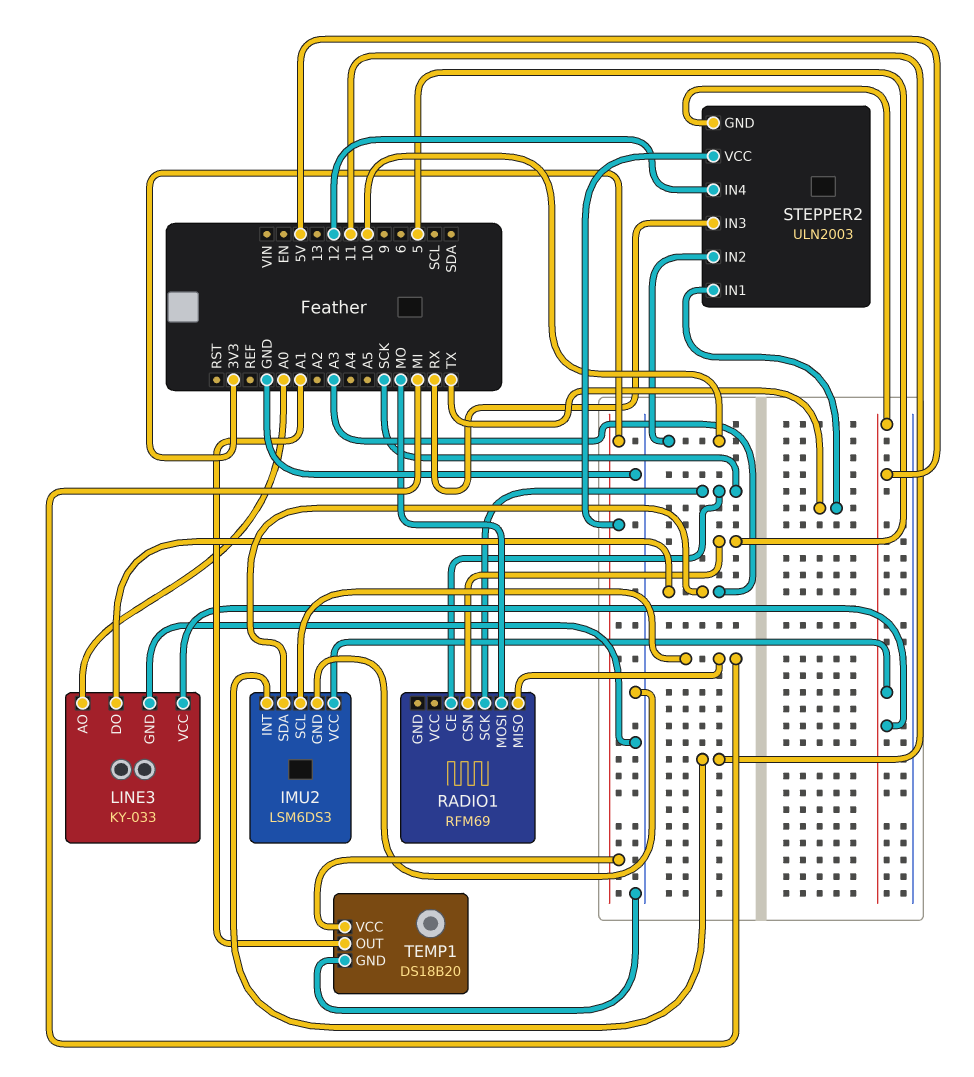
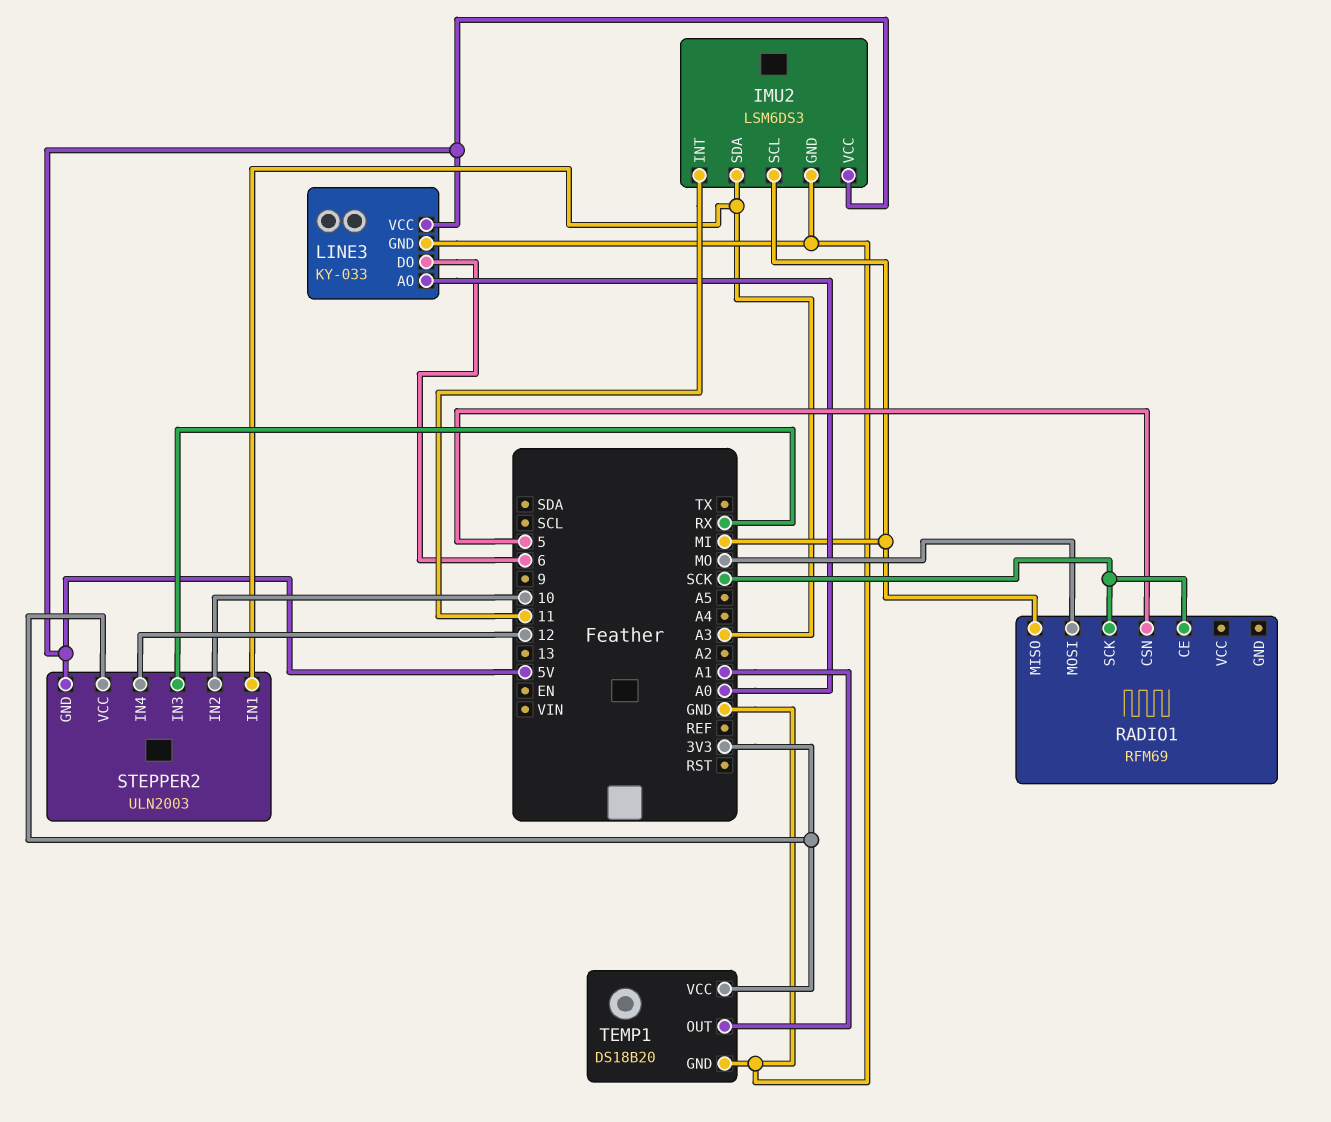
LINE3 pin DO: A3 -> 6
STEPPER2 pin IN1: TX -> A3

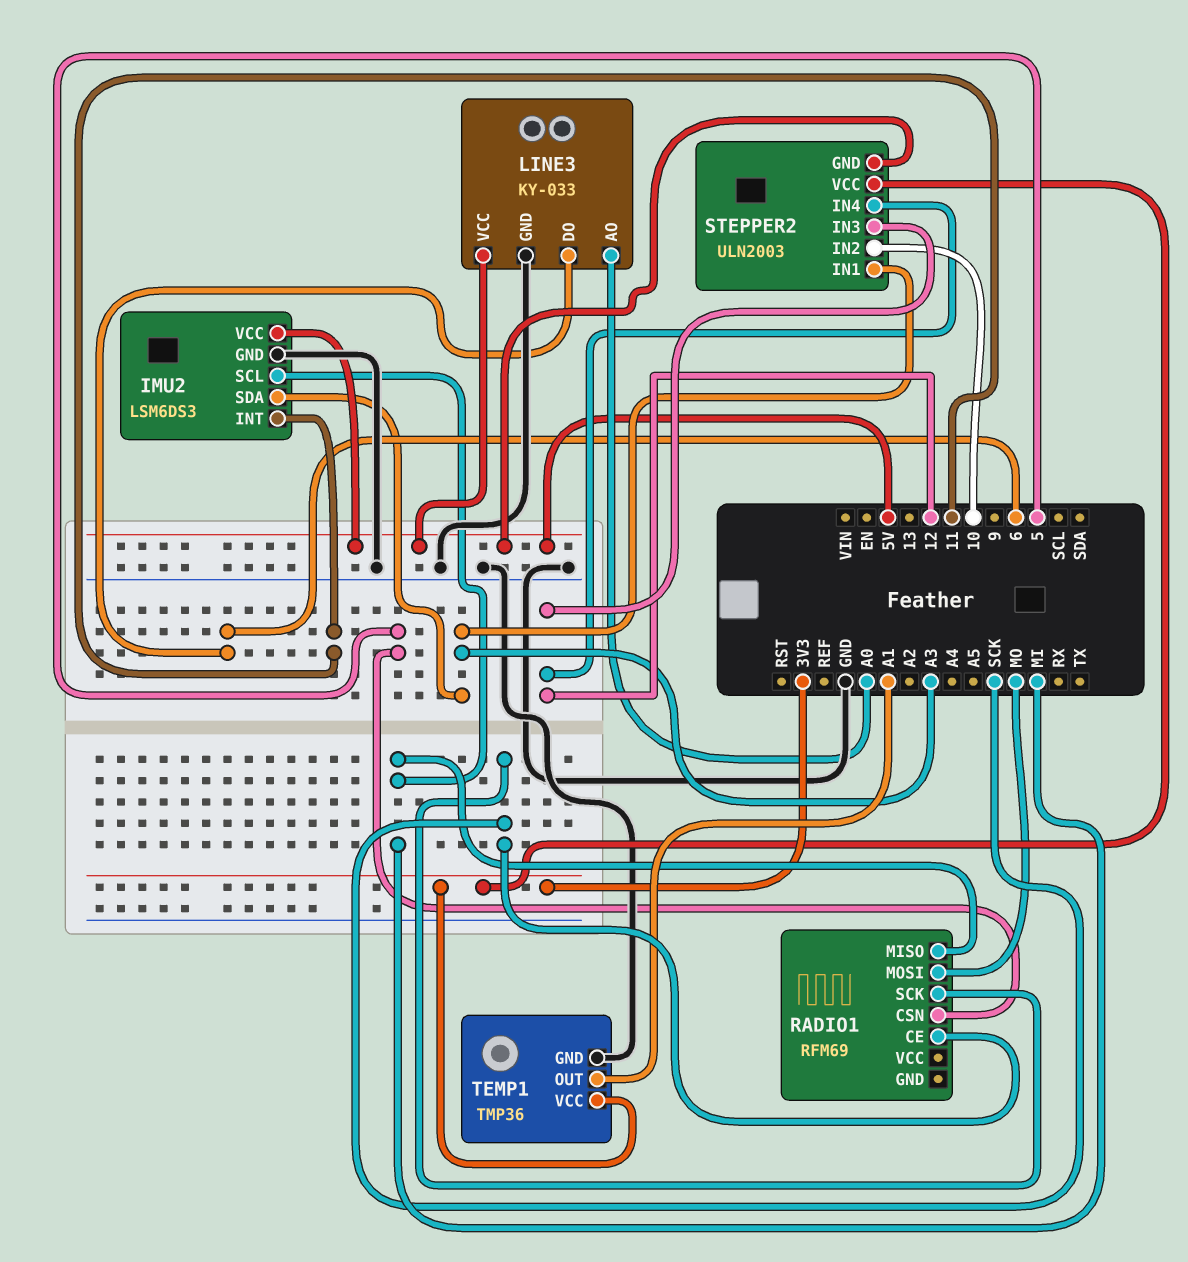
STEPPER2 pin IN3: RX -> 12
TEMP1: DS18B20 -> TMP36

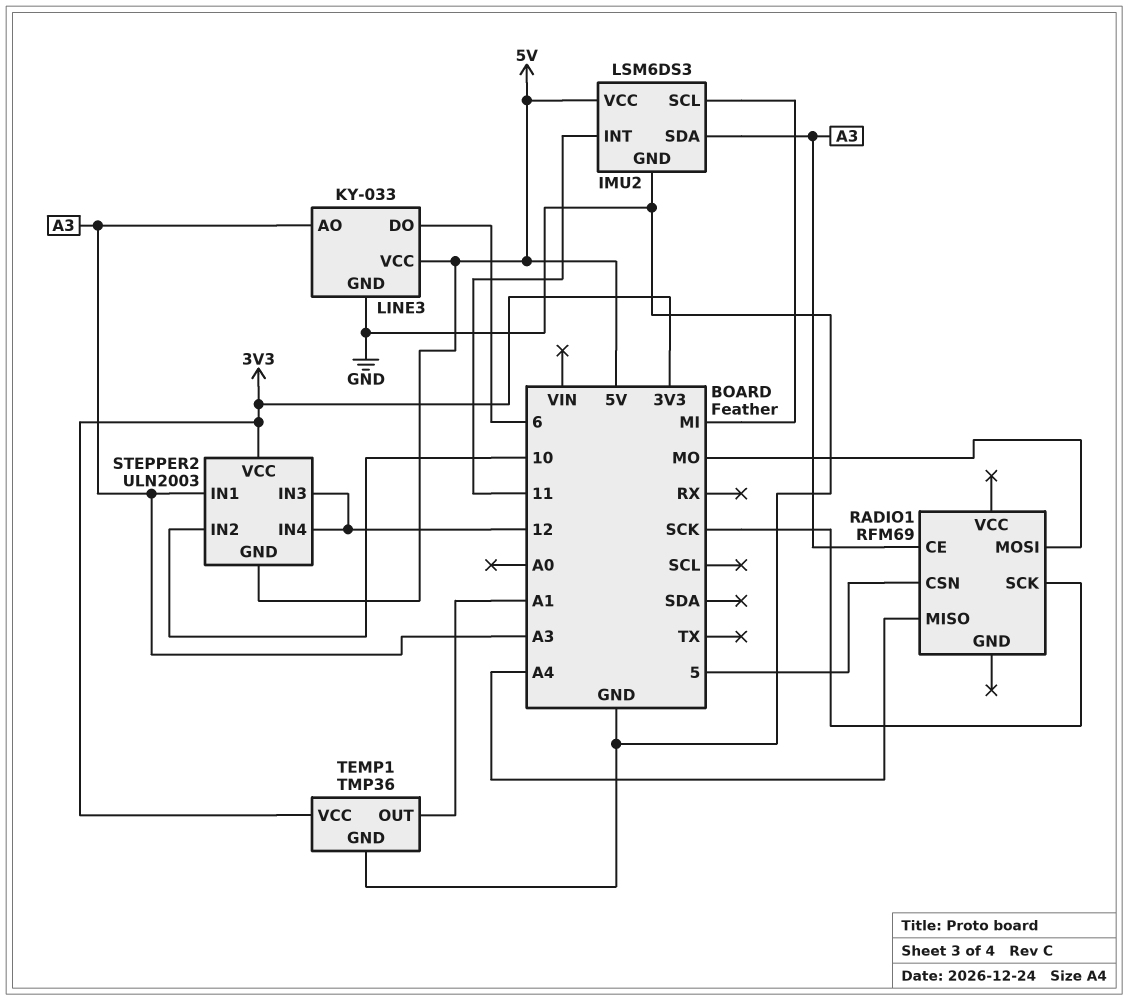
LINE3 pin AO: A0 -> A3
RADIO1 pin CE: SCK -> A3
RADIO1 pin MISO: MI -> A4

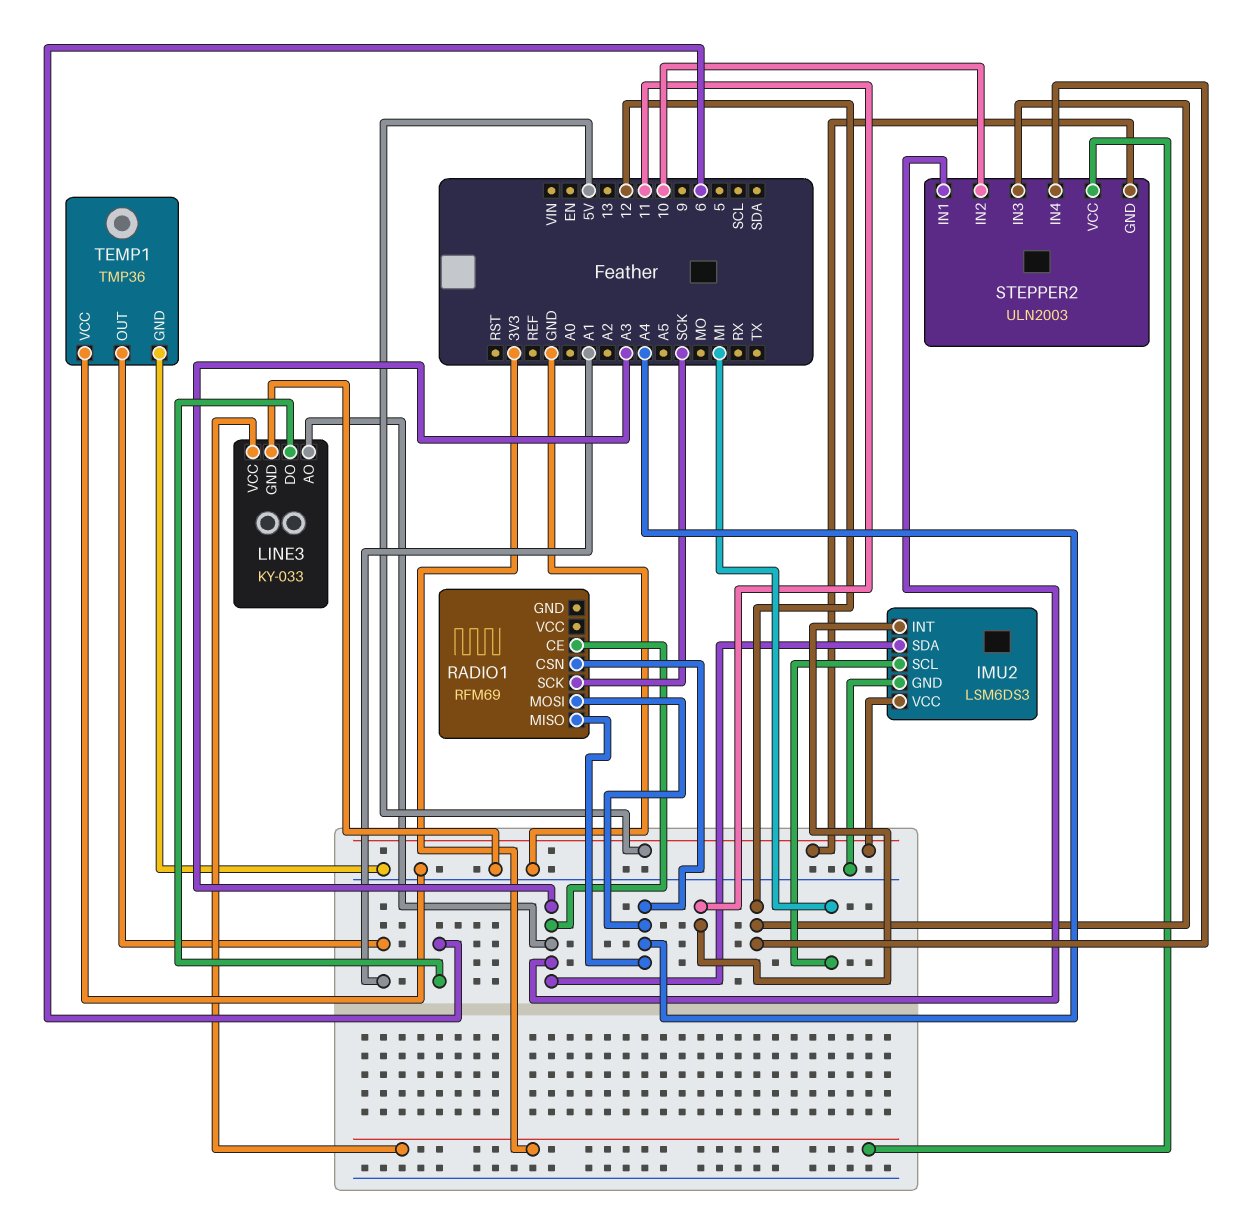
LINE3 pin VCC: 5V -> 3V3
RADIO1 pin CSN: 5 -> A4
RADIO1 pin MOSI: MO -> A4
TEMP1 pin VCC: 3V3 -> GND

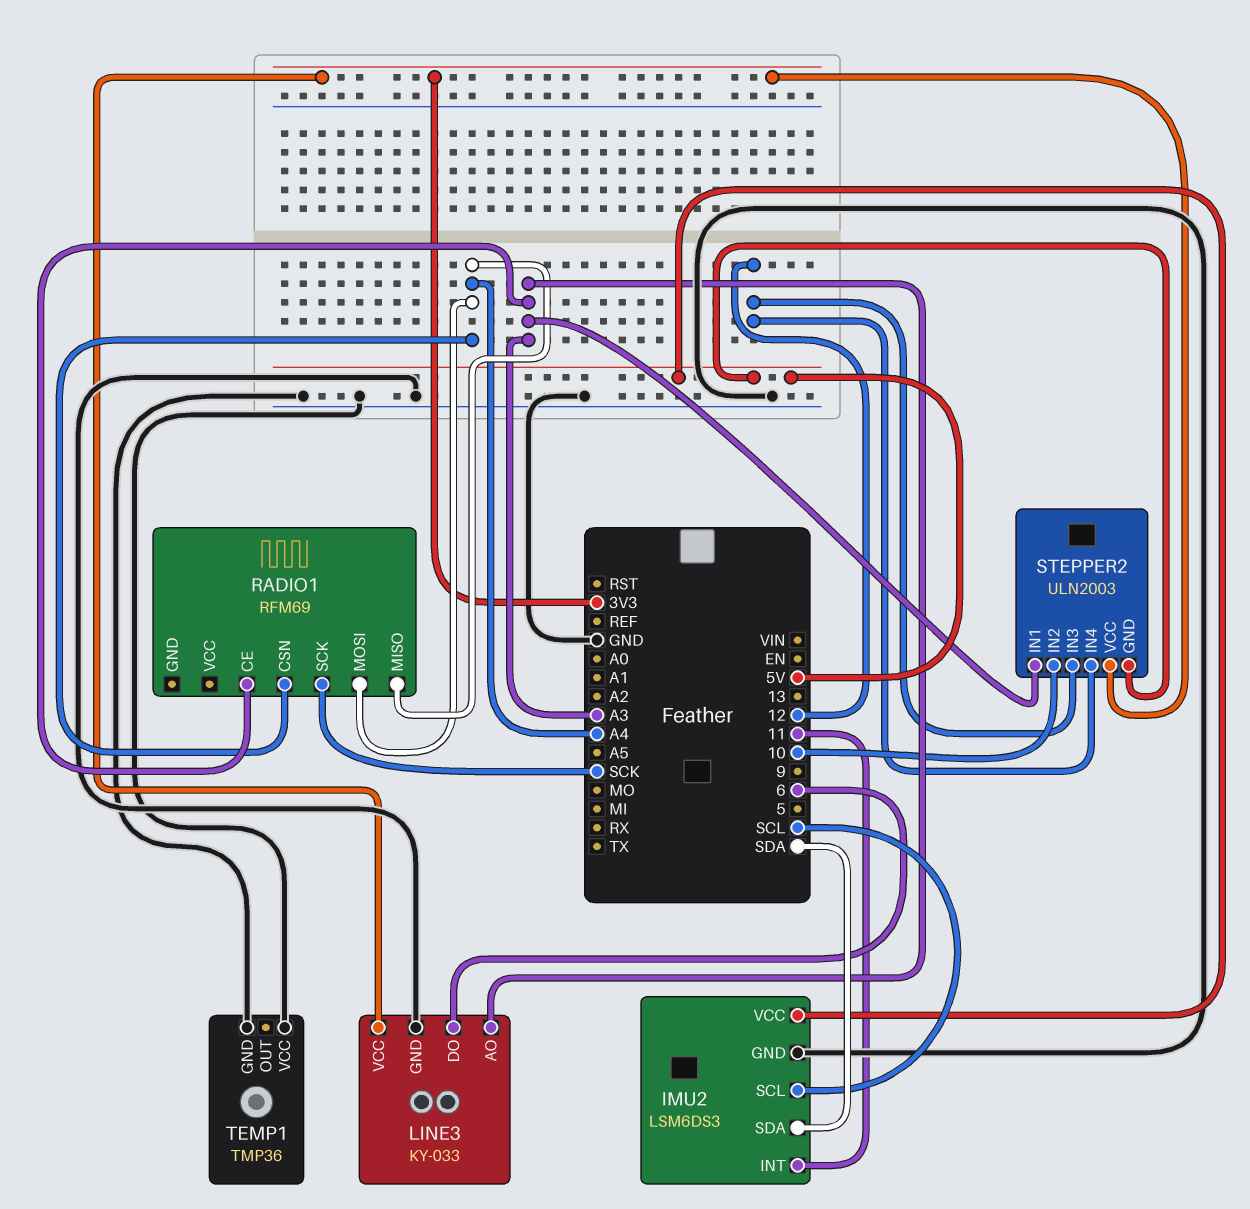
IMU2 pin SCL: MI -> SCL
IMU2 pin SDA: A3 -> SDA
TEMP1 pin OUT: A1 -> none

